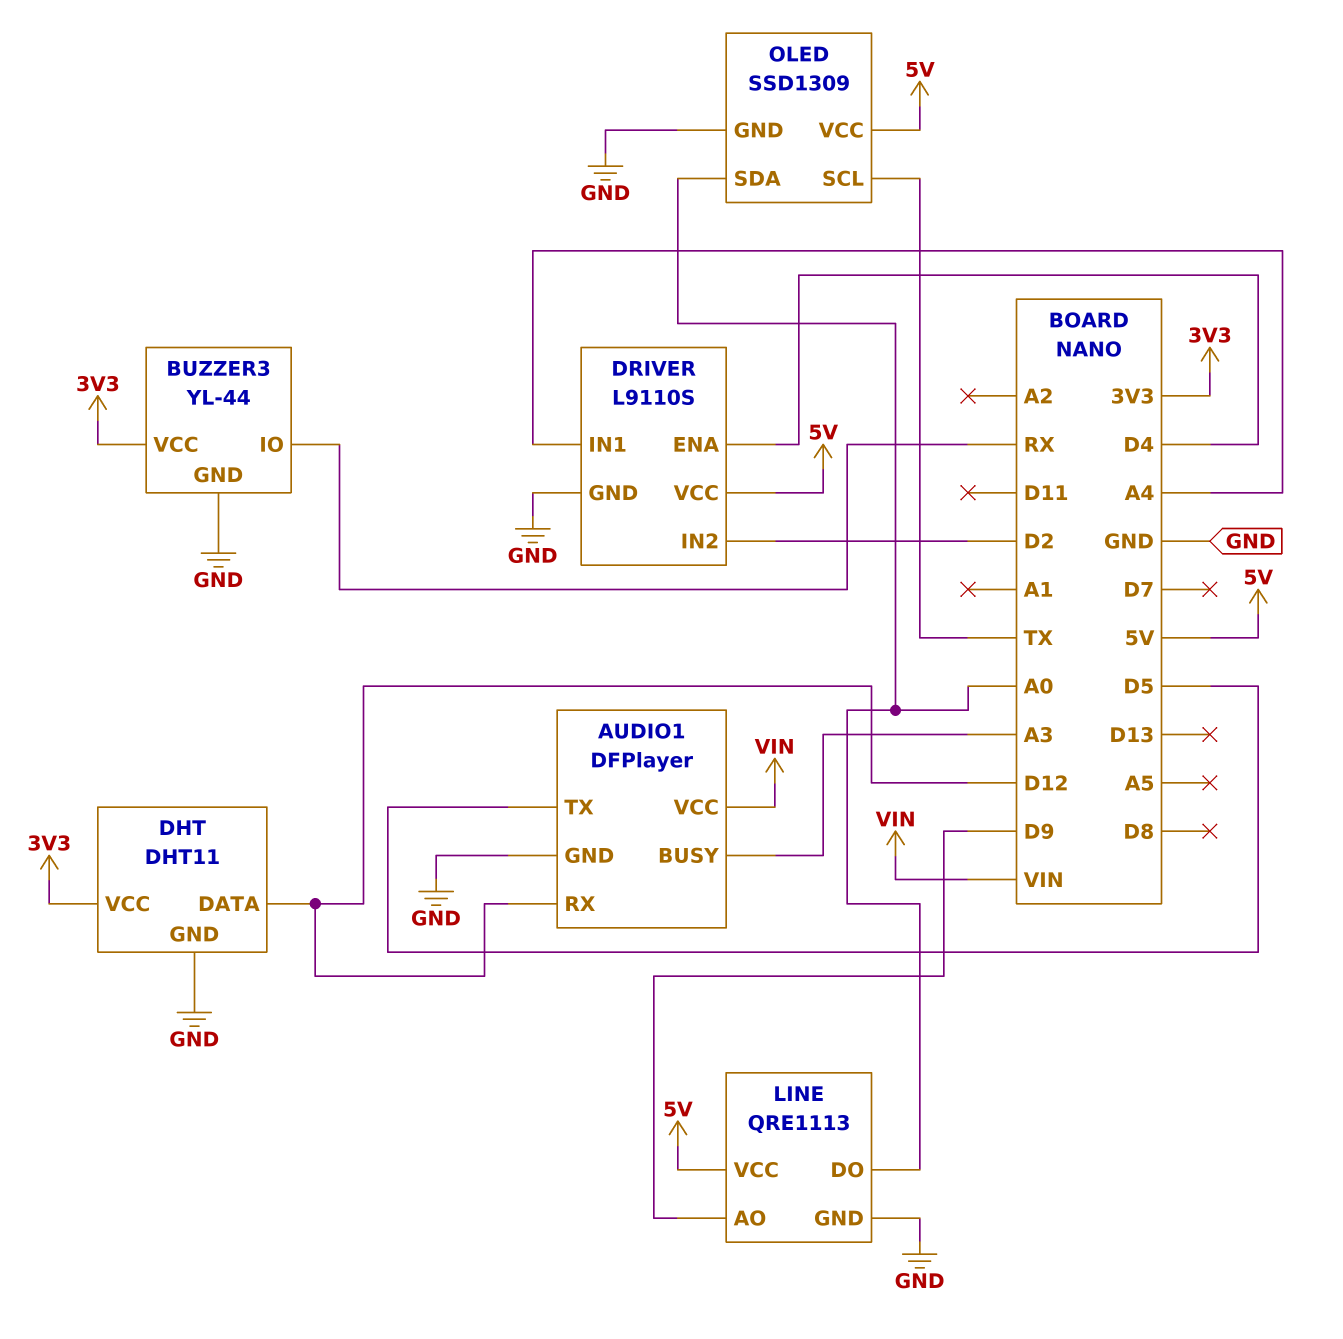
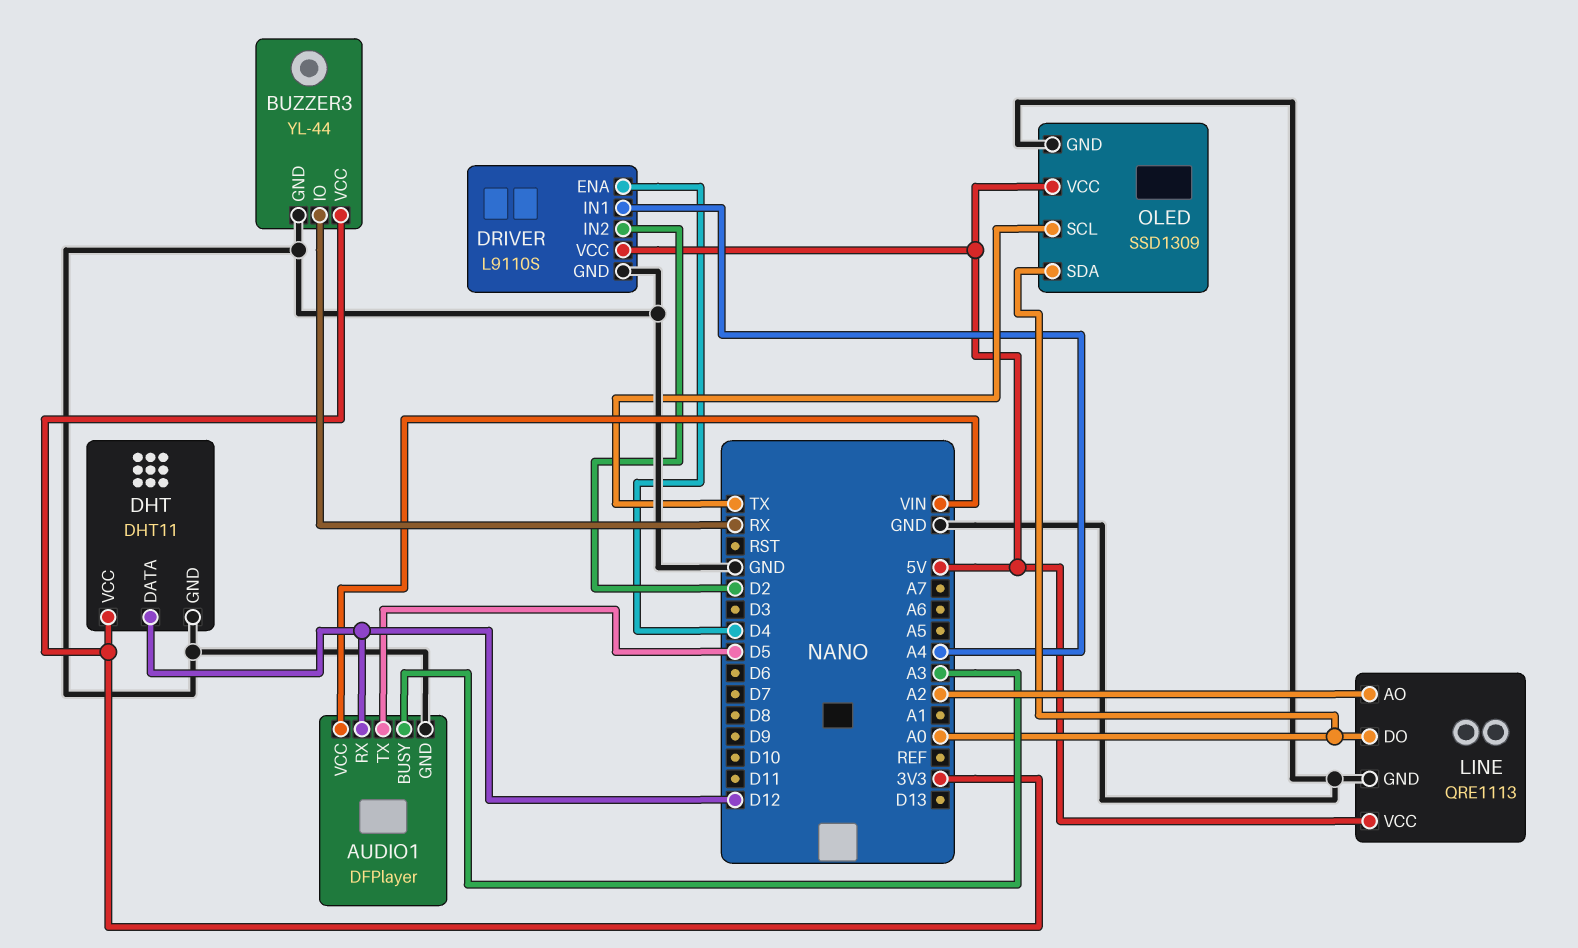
LINE pin AO: D9 -> A2

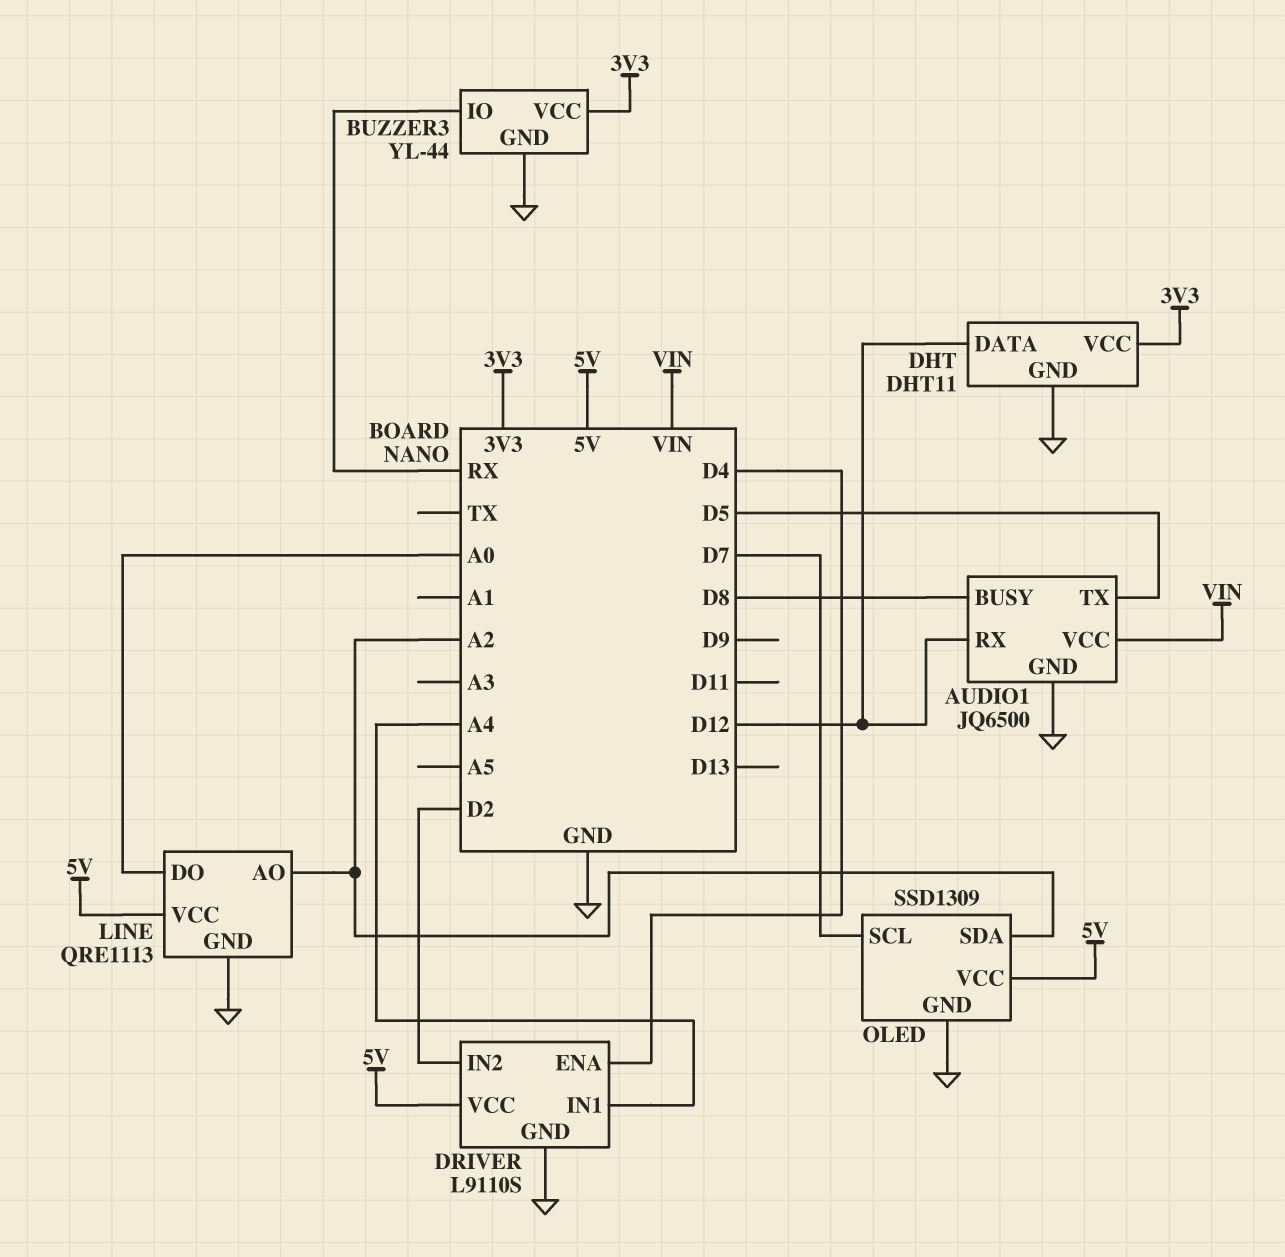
AUDIO1: DFPlayer -> JQ6500
AUDIO1 pin BUSY: A3 -> D8
OLED pin SCL: TX -> D7
OLED pin SDA: A0 -> A2

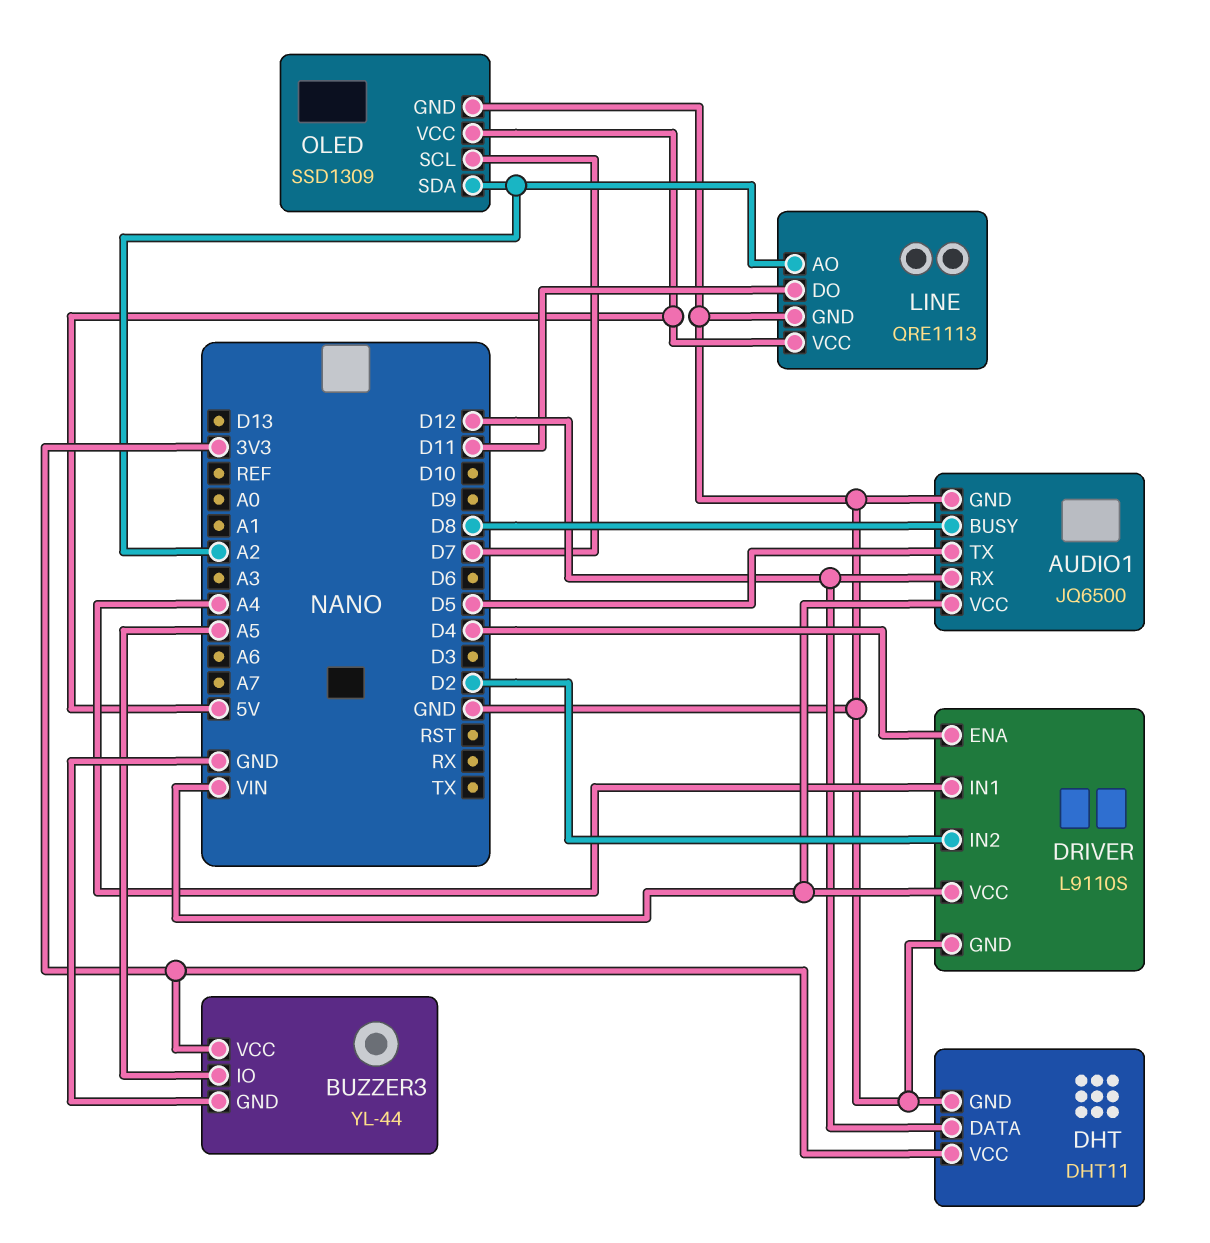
BUZZER3 pin IO: RX -> A5
DRIVER pin VCC: 5V -> VIN
LINE pin DO: A0 -> D11

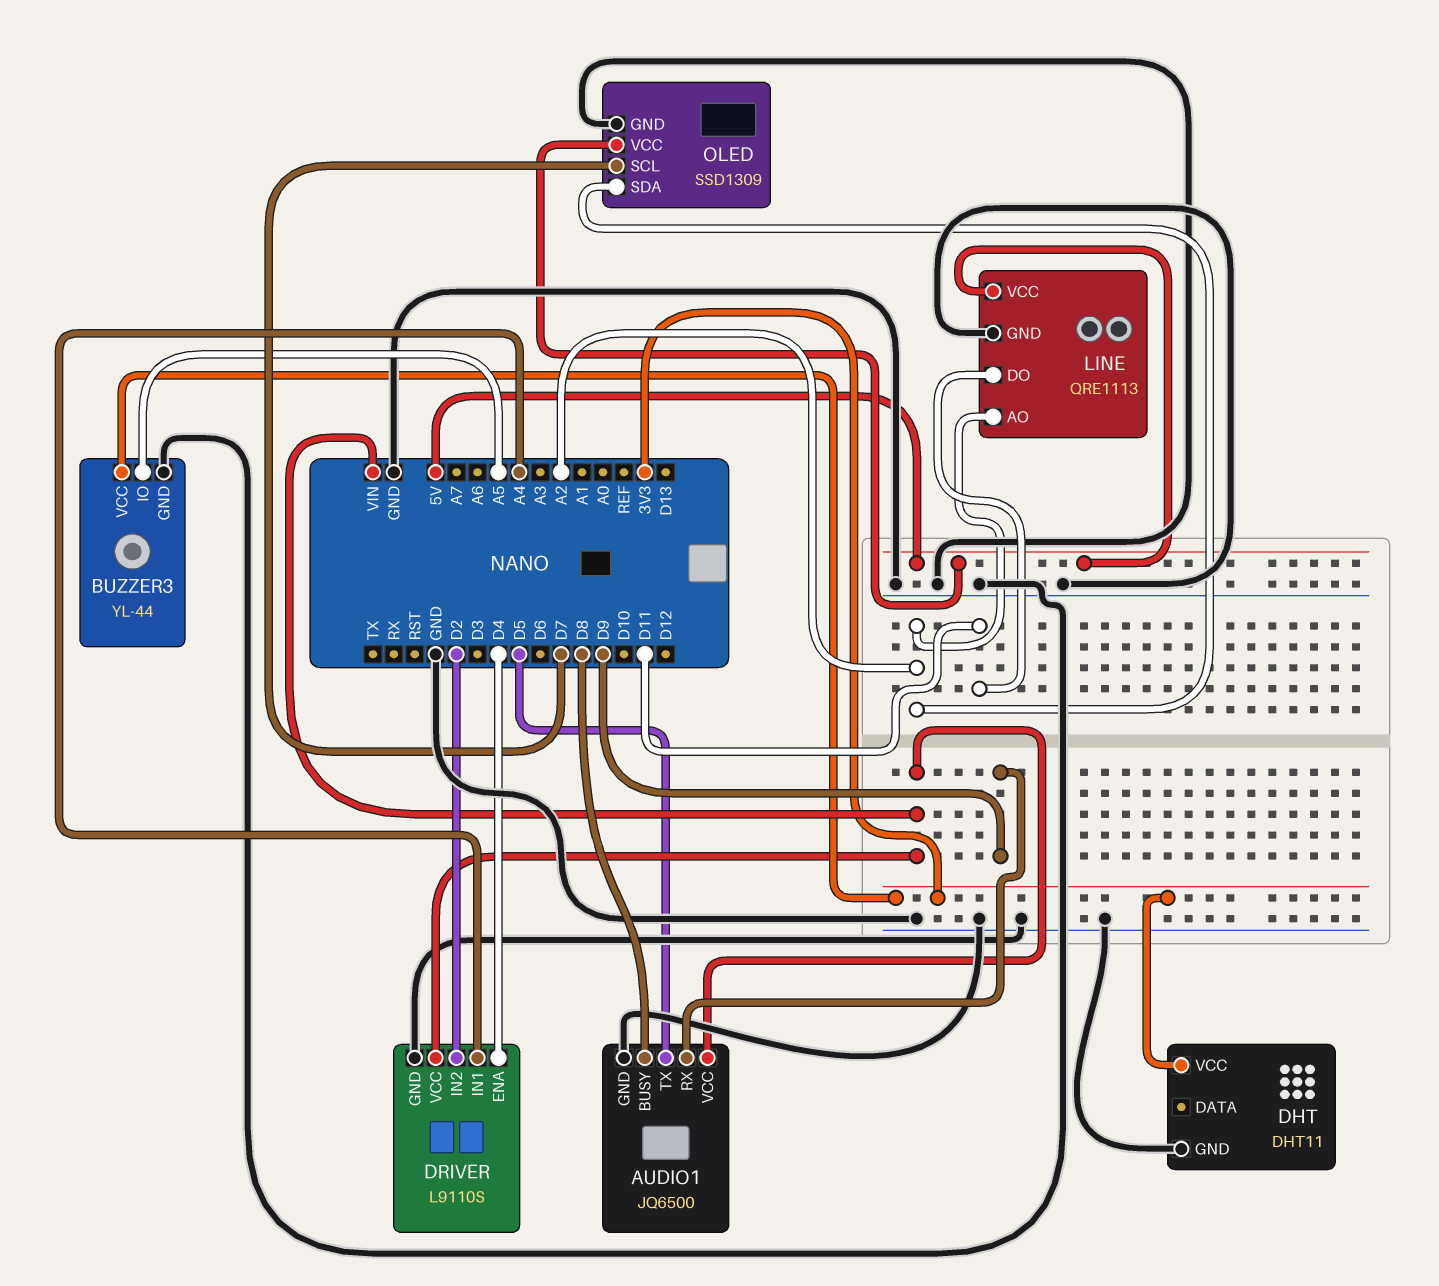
AUDIO1 pin RX: D12 -> D9
DHT pin DATA: D12 -> none

